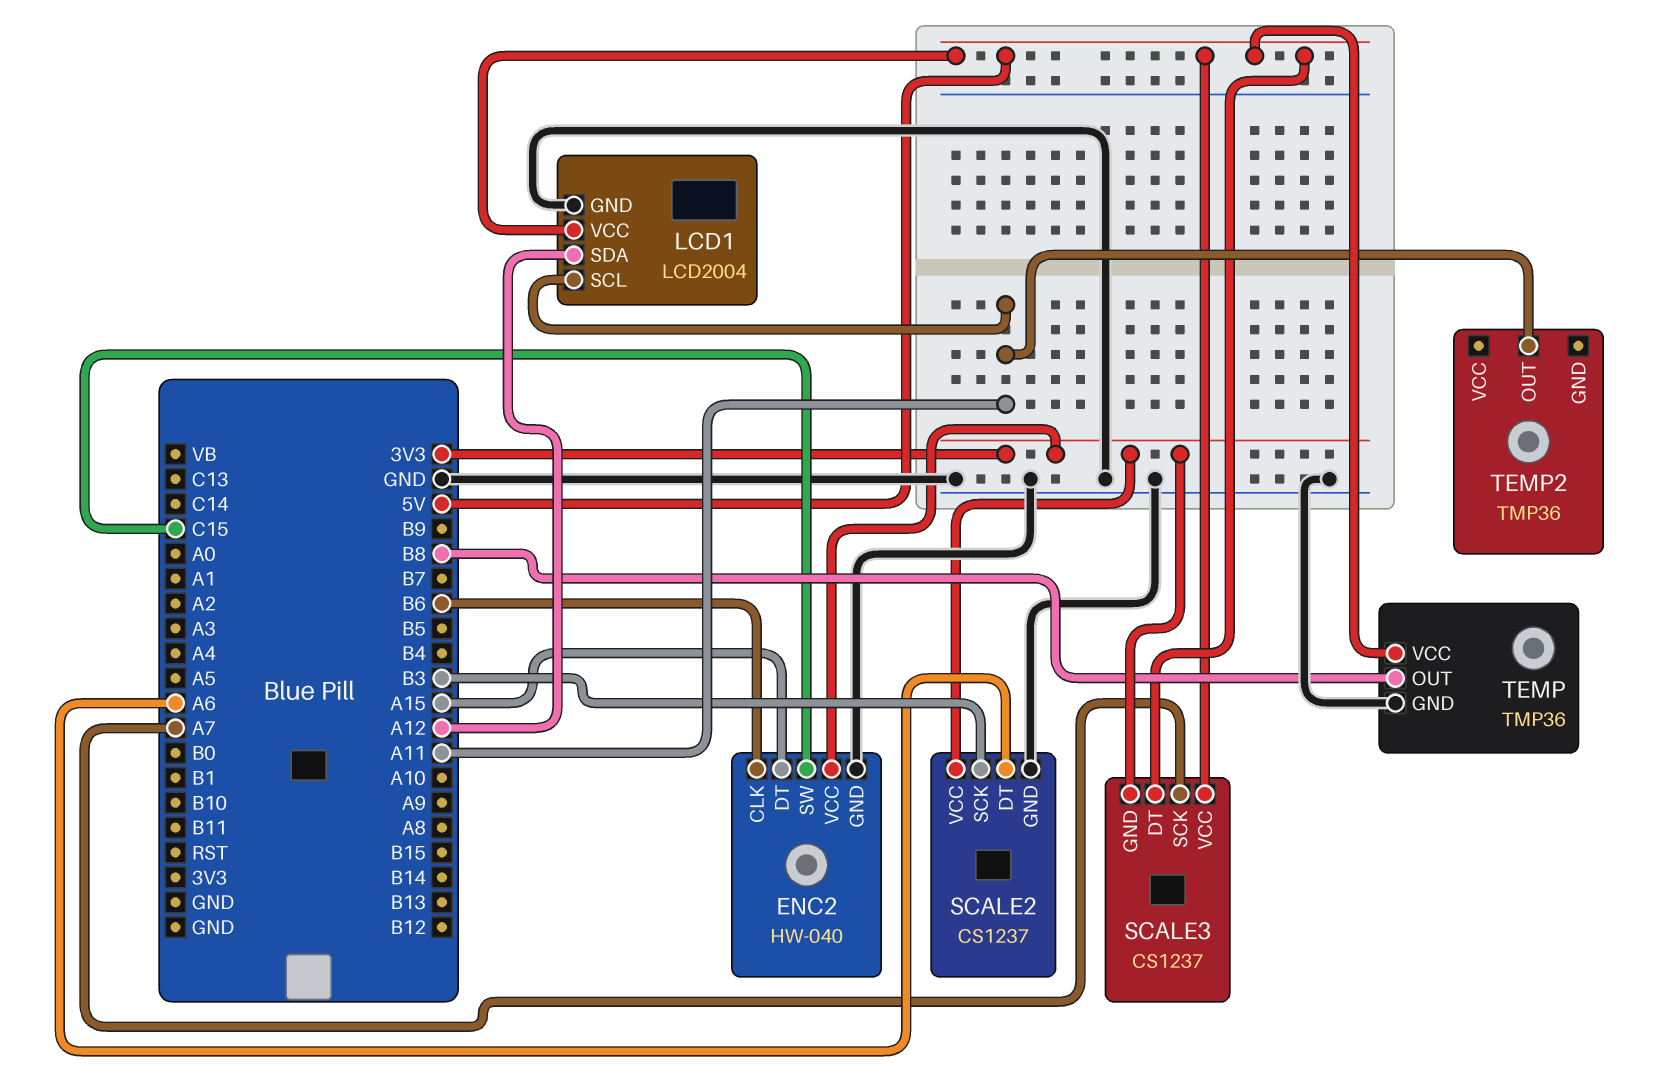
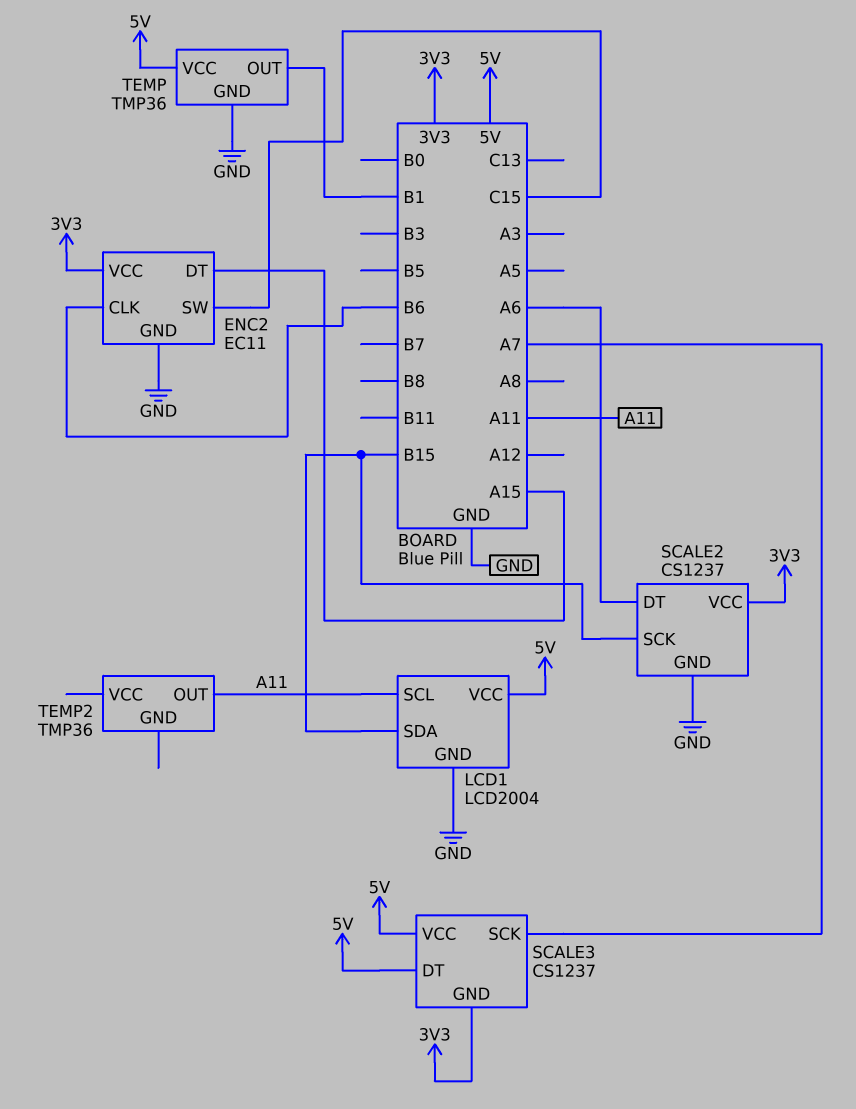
ENC2: HW-040 -> EC11
LCD1 pin SDA: A12 -> B15
SCALE2 pin SCK: B3 -> B15
TEMP pin OUT: B8 -> B1

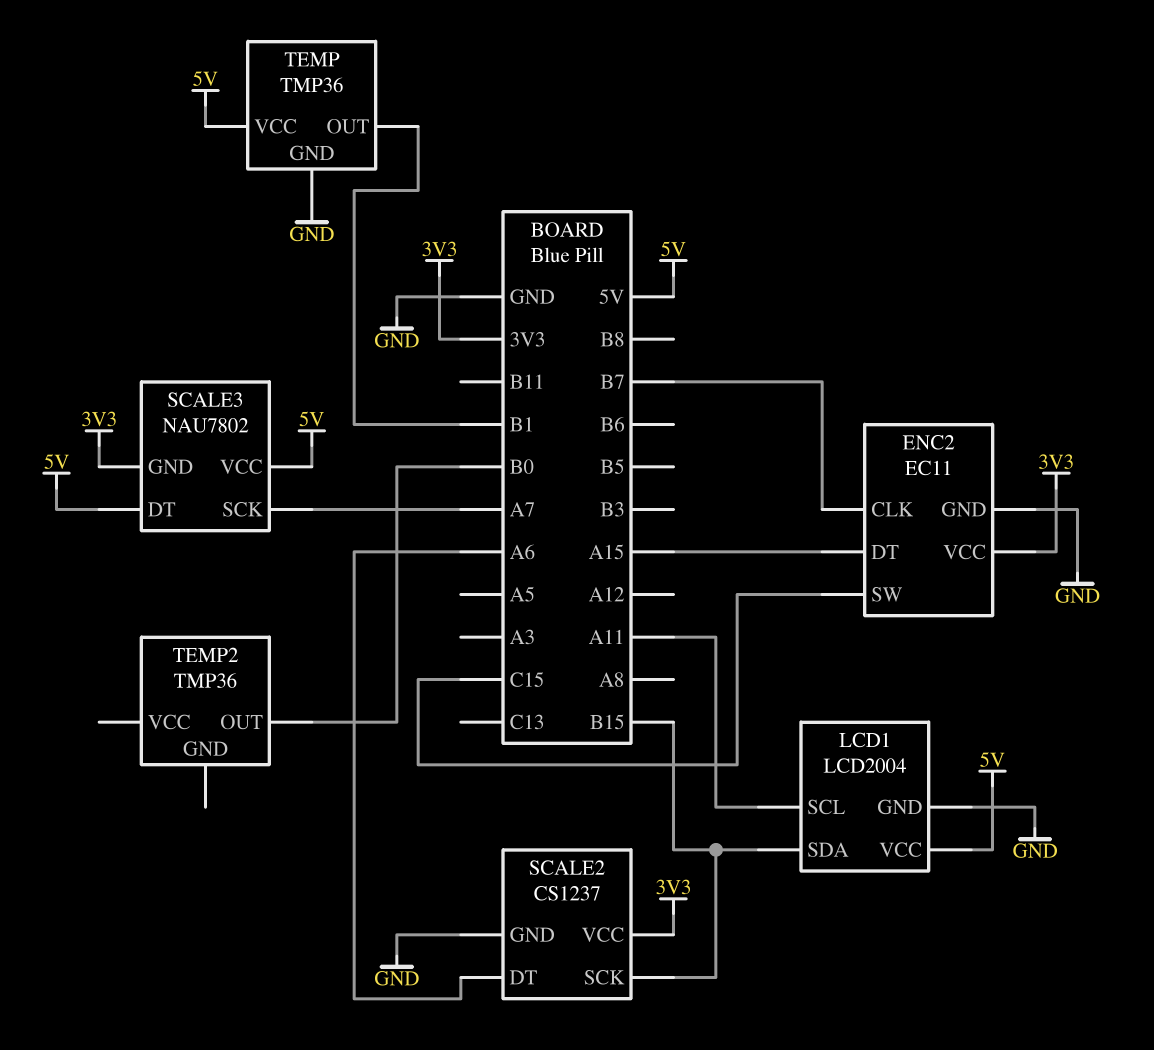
ENC2 pin CLK: B6 -> B7
SCALE3: CS1237 -> NAU7802
TEMP2 pin OUT: A11 -> B0

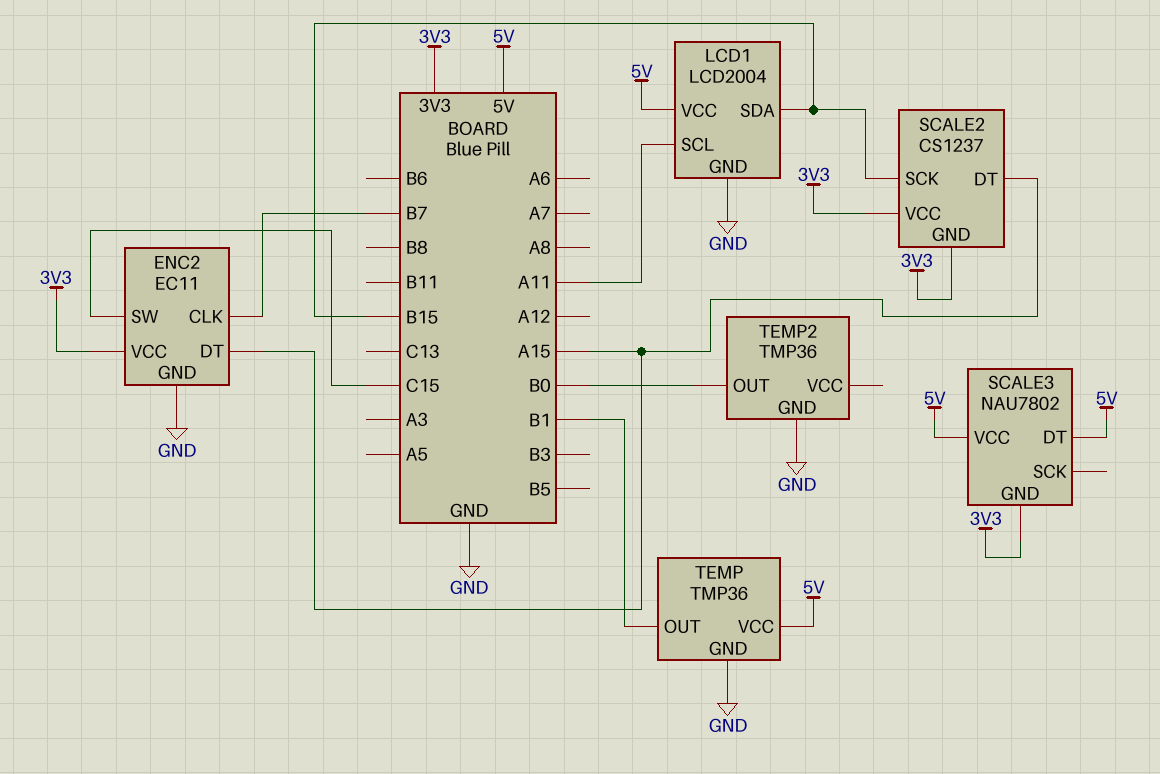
SCALE2 pin DT: A6 -> A15
SCALE2 pin GND: GND -> 3V3
SCALE3 pin SCK: A7 -> none
TEMP2 pin GND: none -> GND

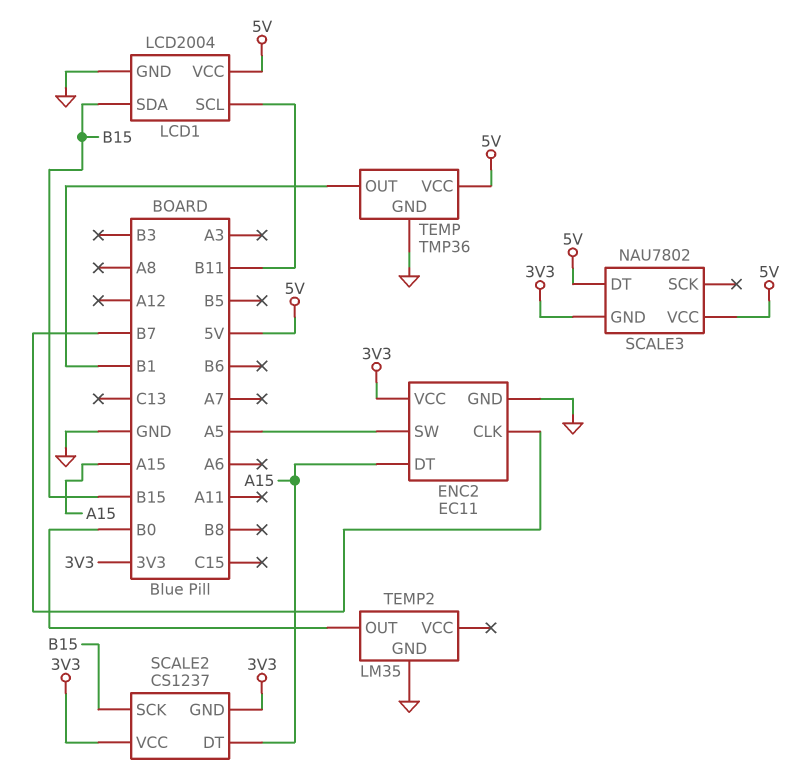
ENC2 pin SW: C15 -> A5
LCD1 pin SCL: A11 -> B11
TEMP2: TMP36 -> LM35

